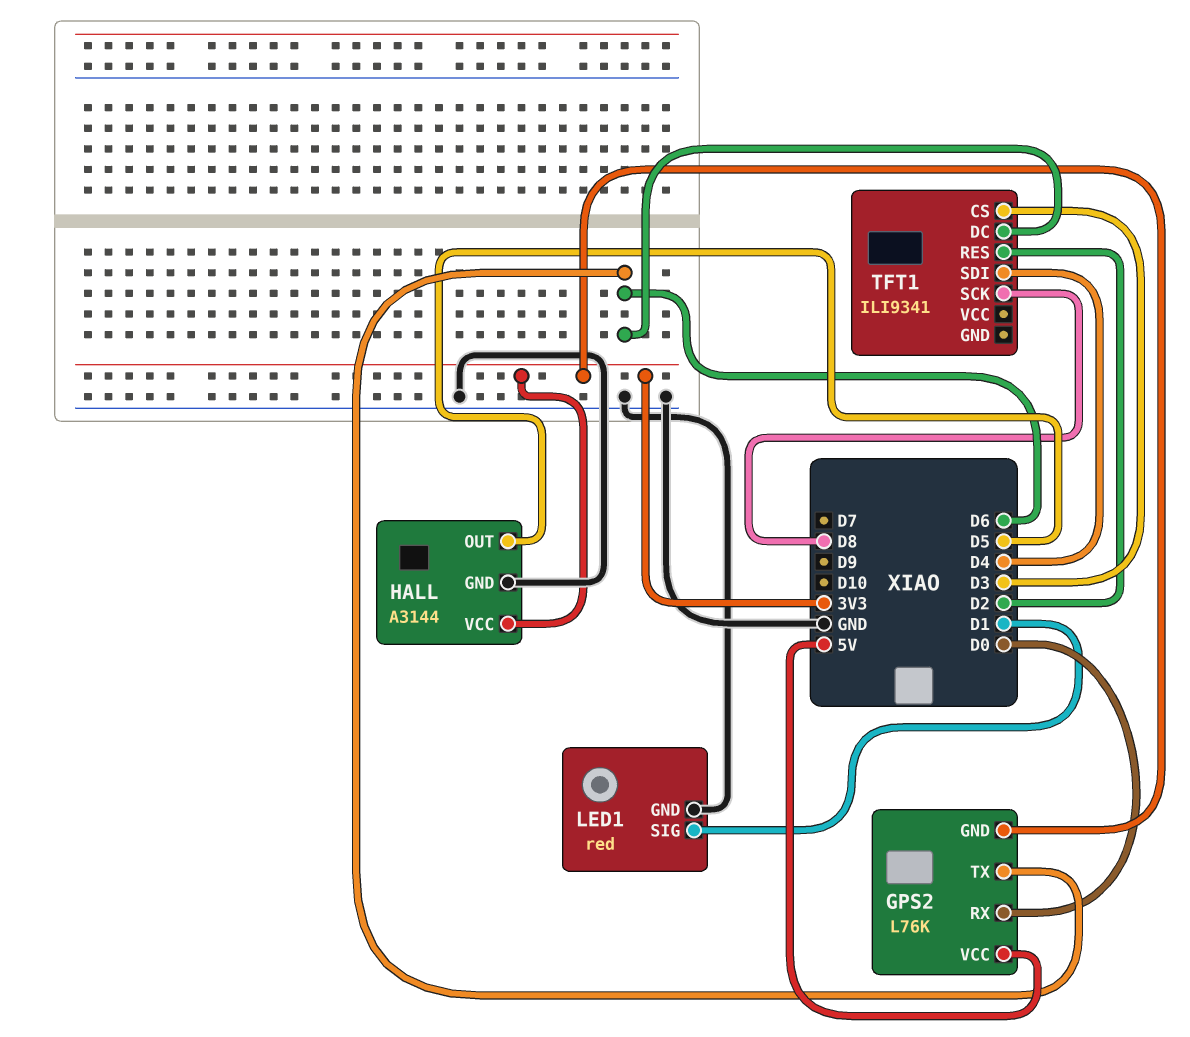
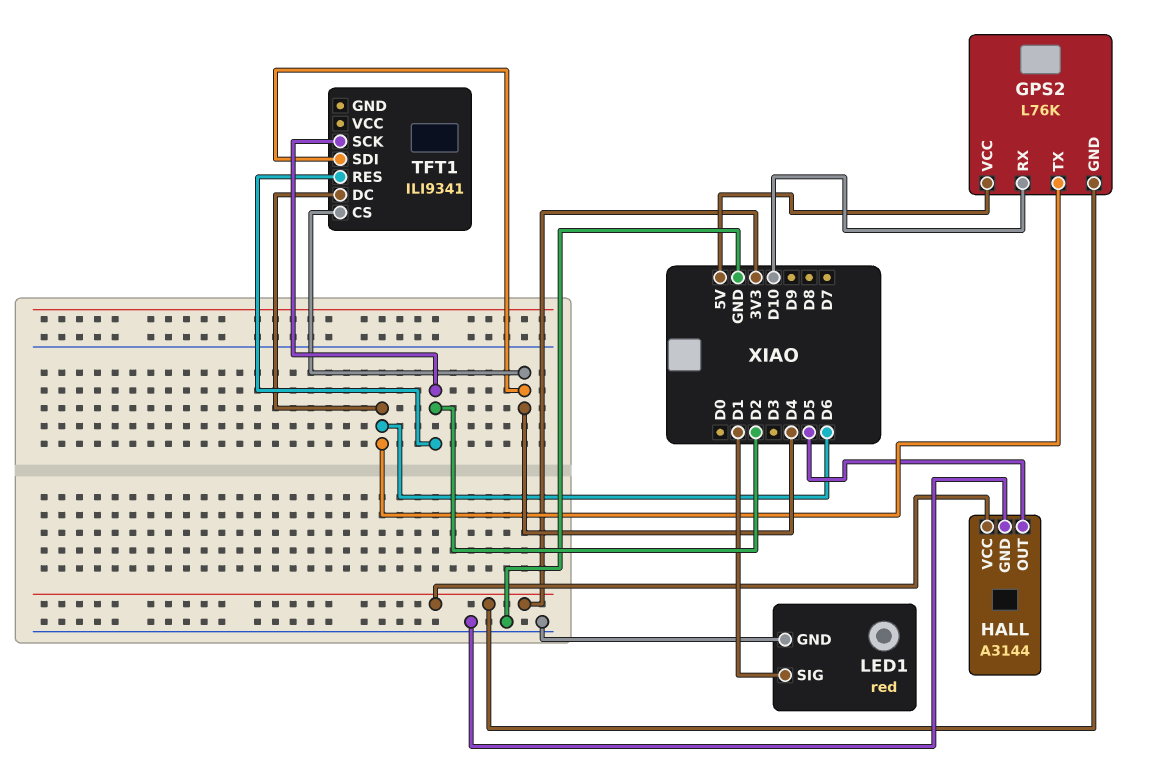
GPS2 pin RX: D0 -> D10
TFT1 pin CS: D3 -> D4
TFT1 pin SCK: D8 -> D2

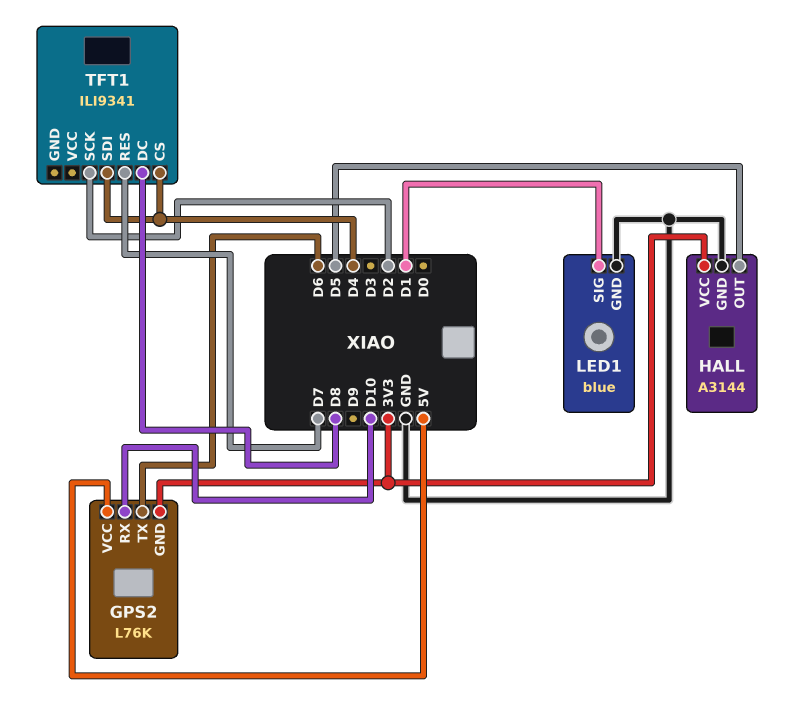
LED1: red -> blue
TFT1 pin DC: D6 -> D8
TFT1 pin RES: D2 -> D7

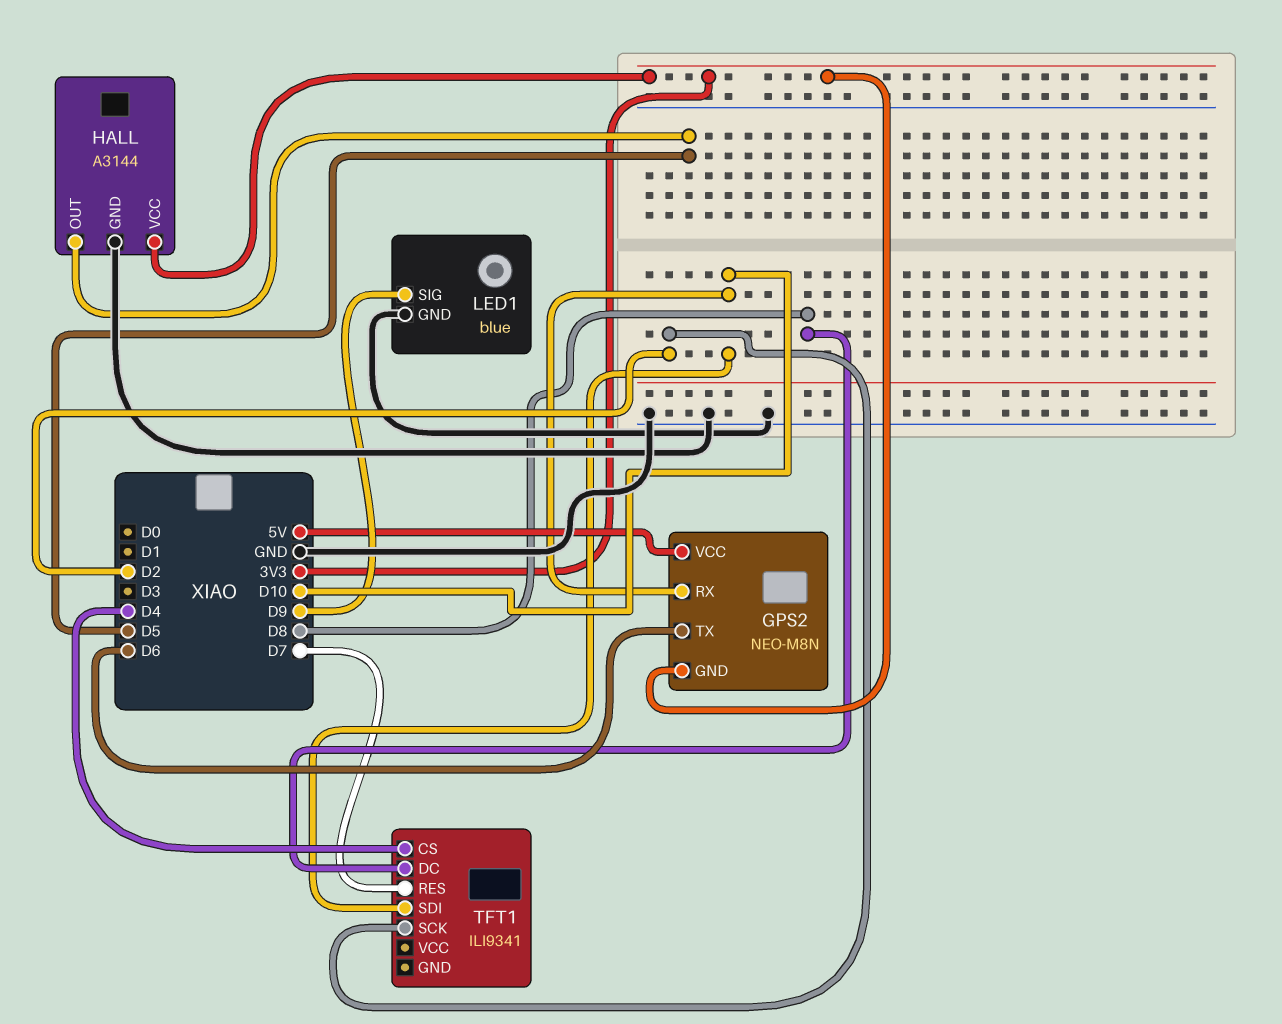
GPS2: L76K -> NEO-M8N
LED1 pin SIG: D1 -> D9
TFT1 pin SDI: D4 -> D10

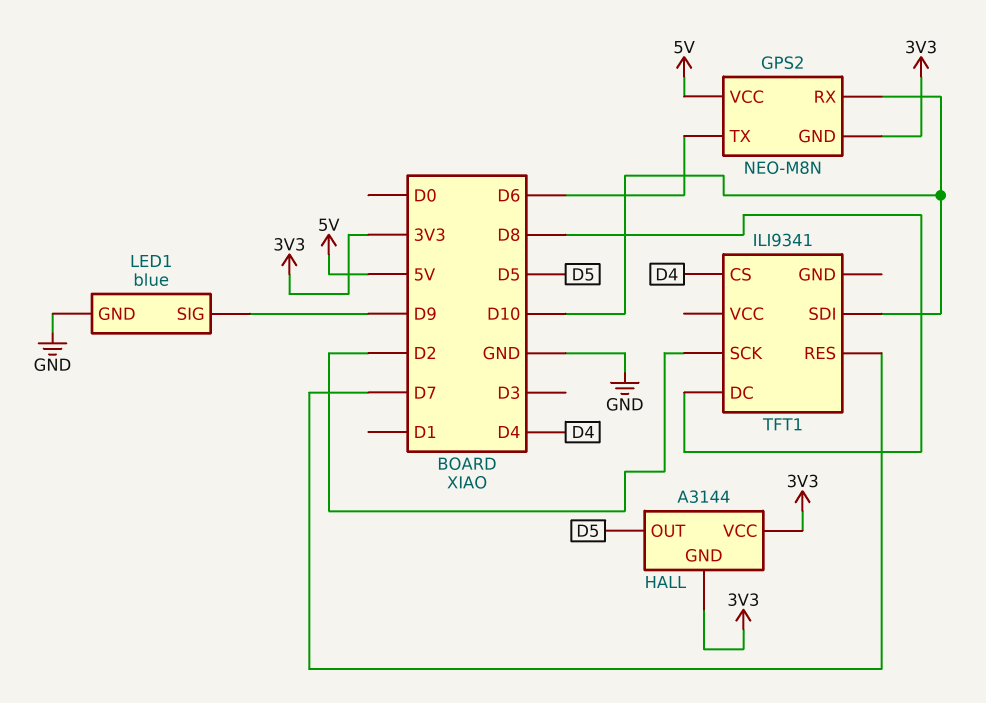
HALL pin GND: GND -> 3V3

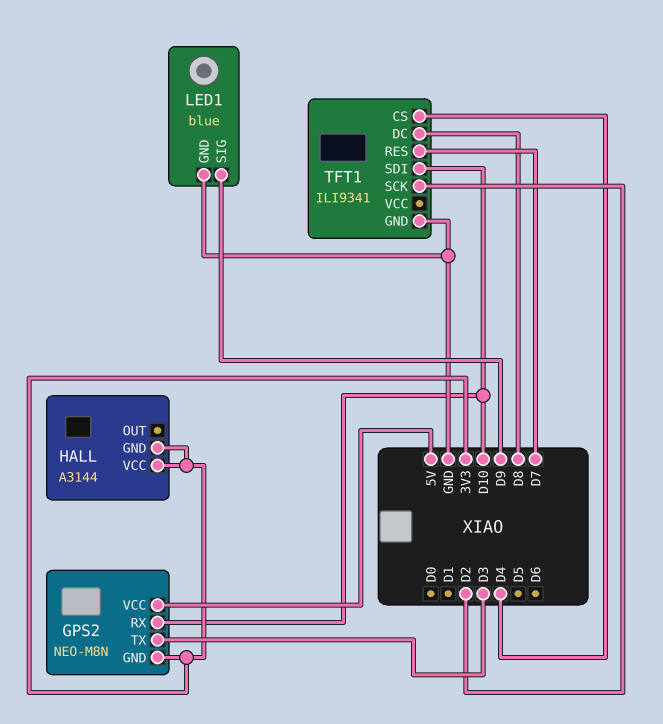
GPS2 pin TX: D6 -> D3
HALL pin OUT: D5 -> none
TFT1 pin GND: none -> GND

